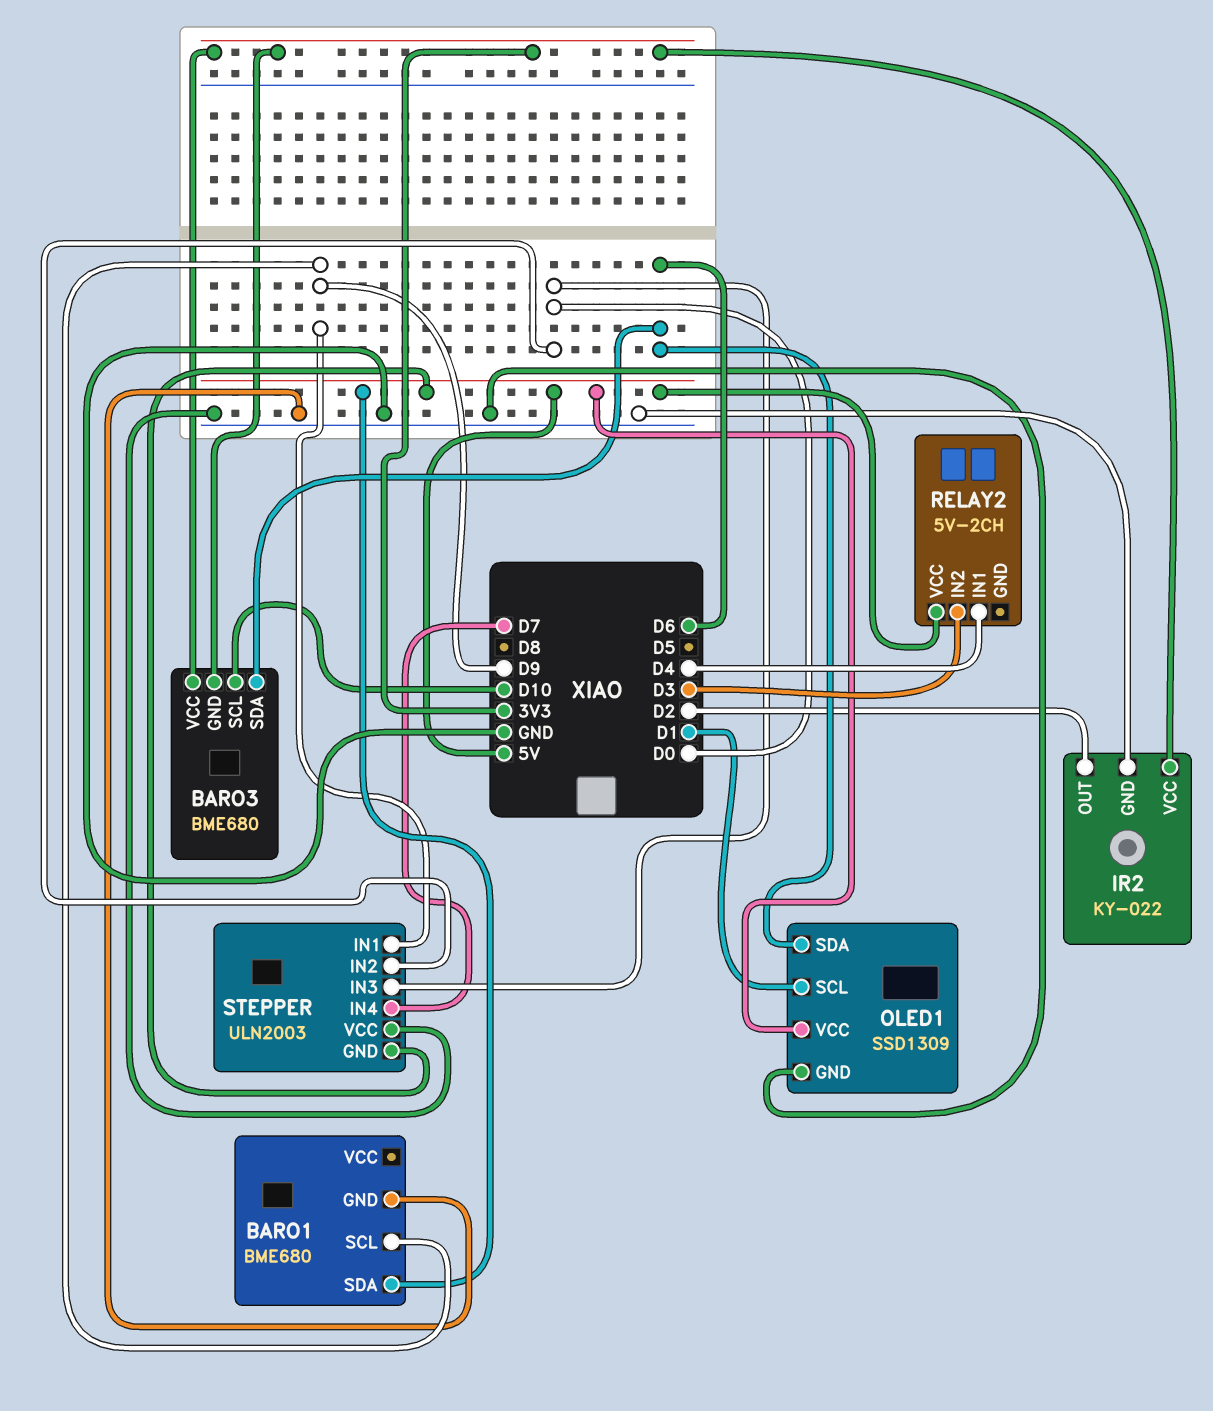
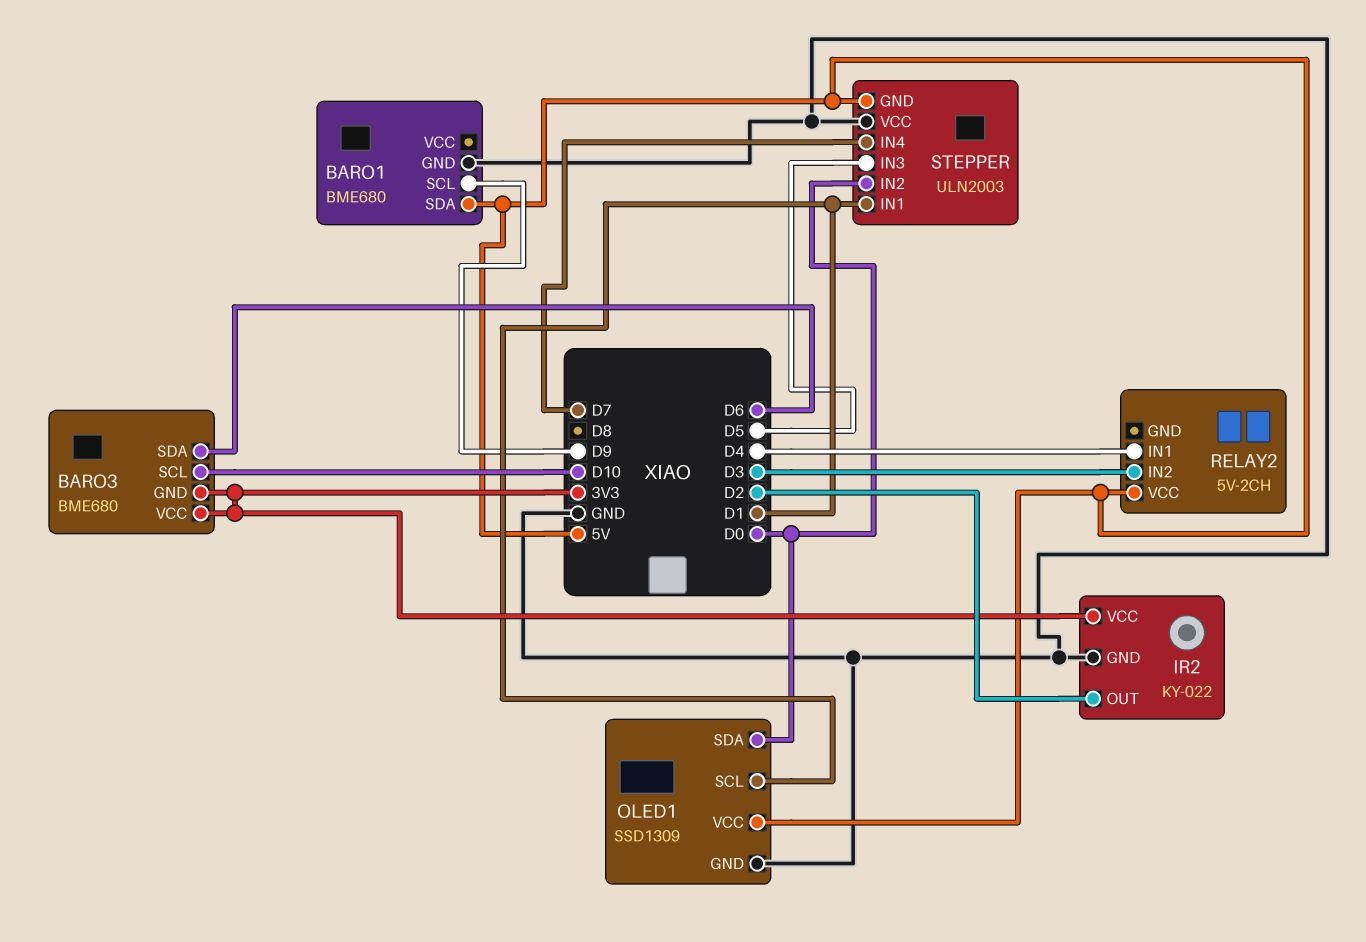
OLED1 pin SDA: D6 -> D0
STEPPER pin IN1: D9 -> D1
STEPPER pin IN3: D0 -> D5

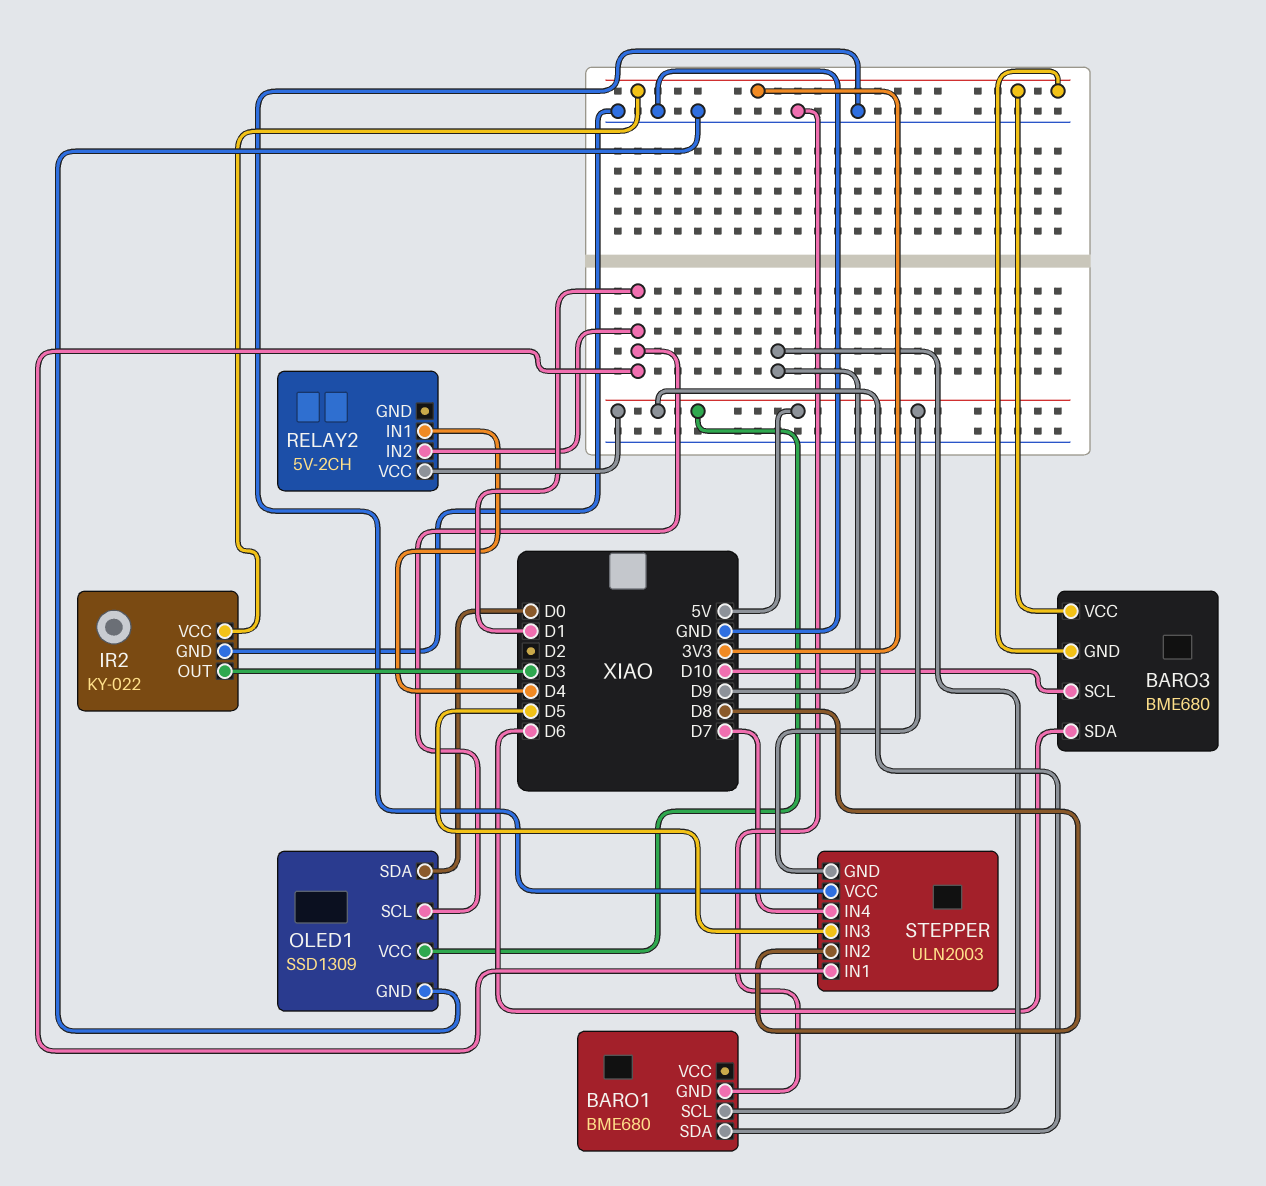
IR2 pin OUT: D2 -> D3
RELAY2 pin IN2: D3 -> D1
STEPPER pin IN2: D0 -> D8

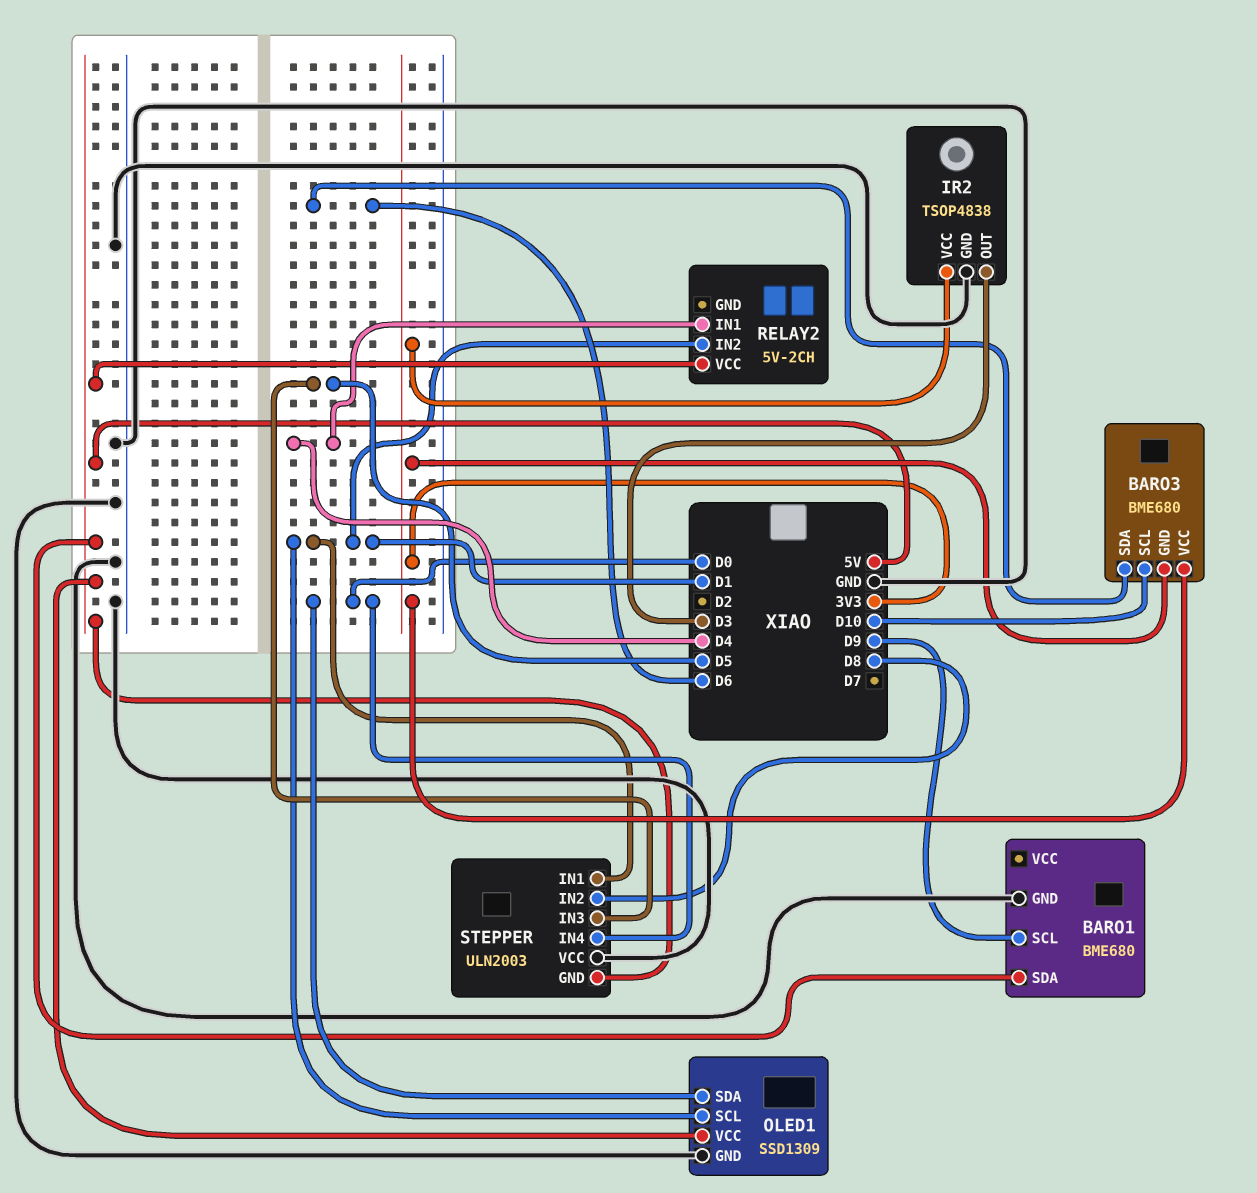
IR2: KY-022 -> TSOP4838
STEPPER pin IN4: D7 -> D0

